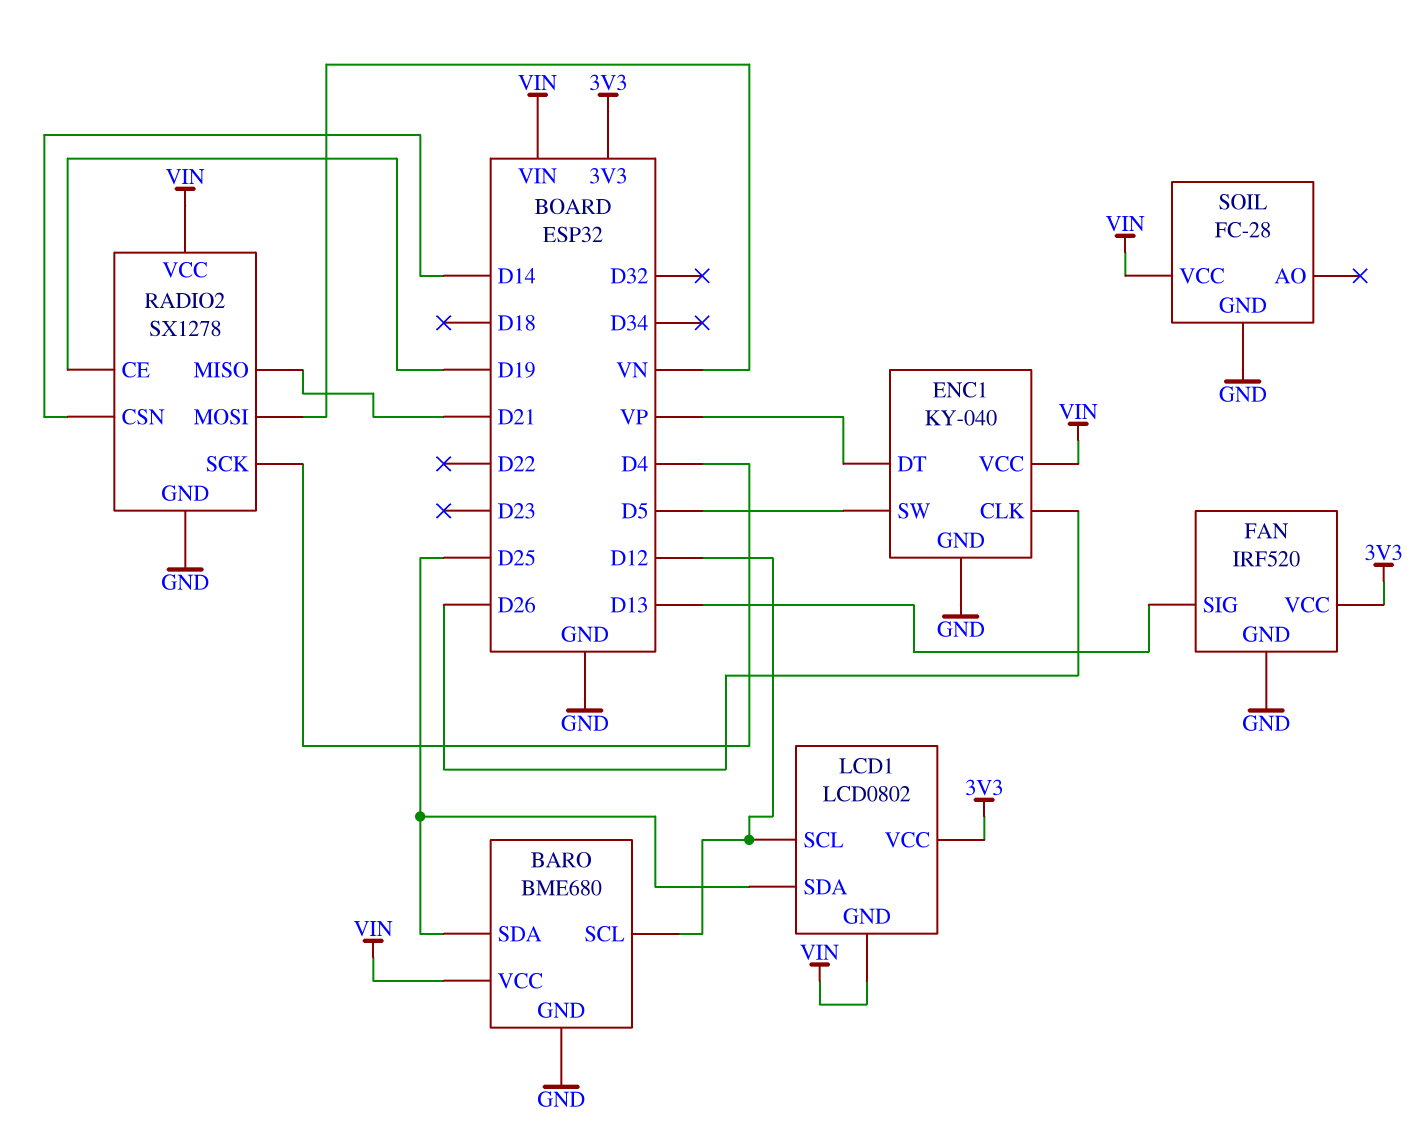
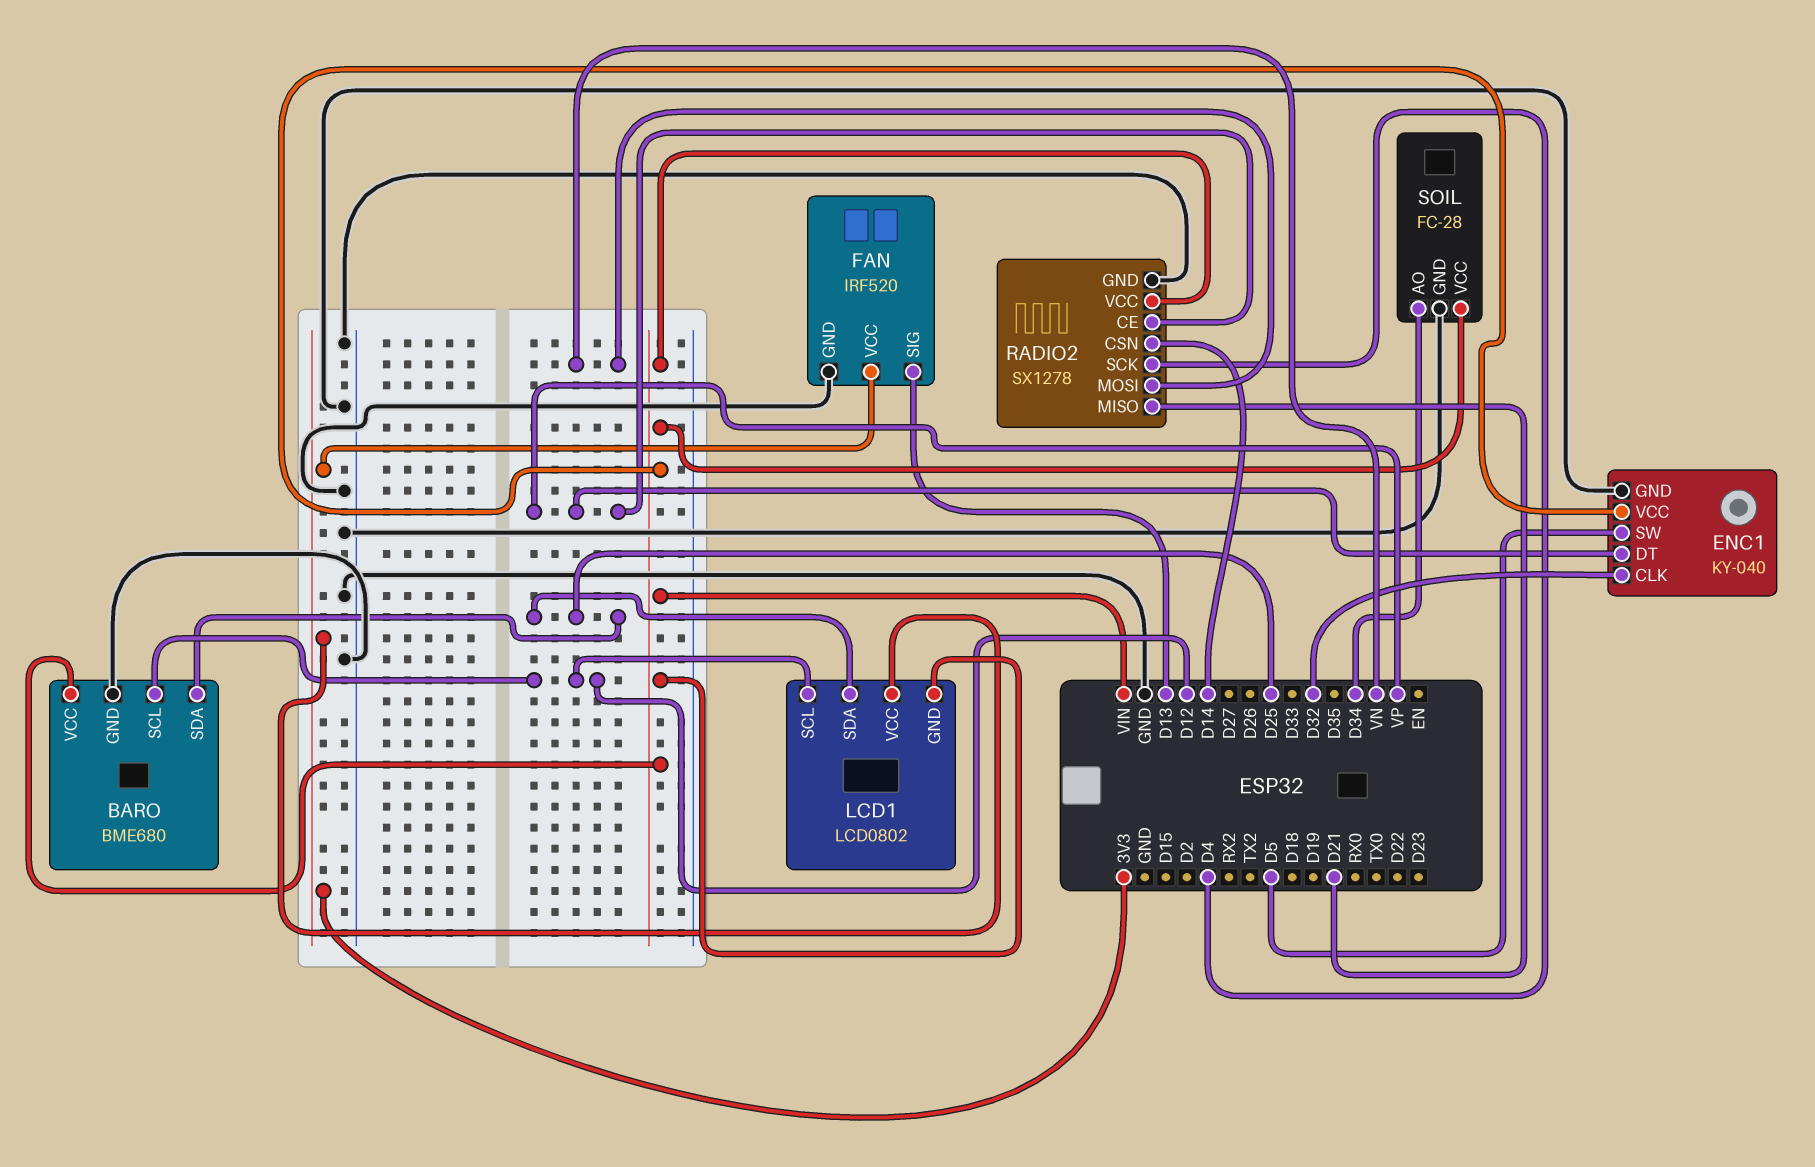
ENC1 pin CLK: D26 -> D32
RADIO2 pin CE: D19 -> VP
SOIL pin AO: none -> D34

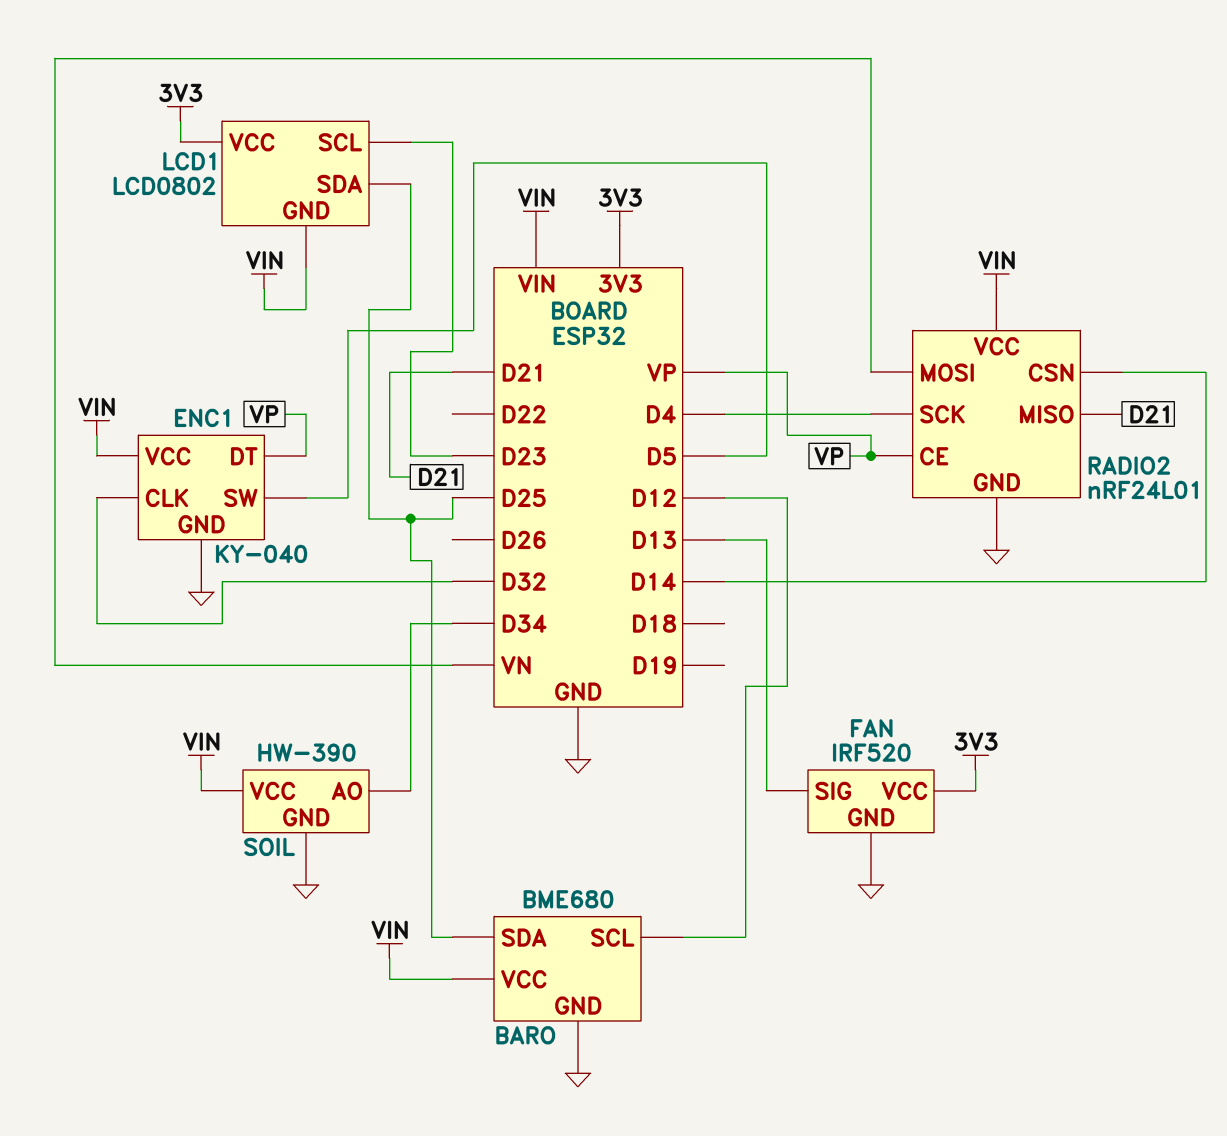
LCD1 pin SCL: D12 -> D23
RADIO2: SX1278 -> nRF24L01
SOIL: FC-28 -> HW-390

